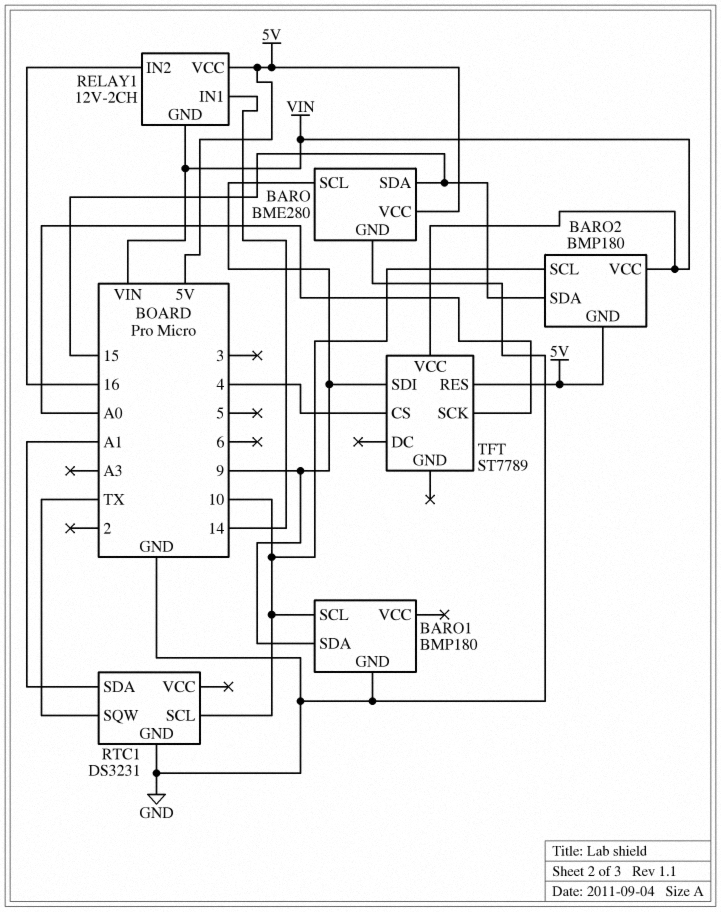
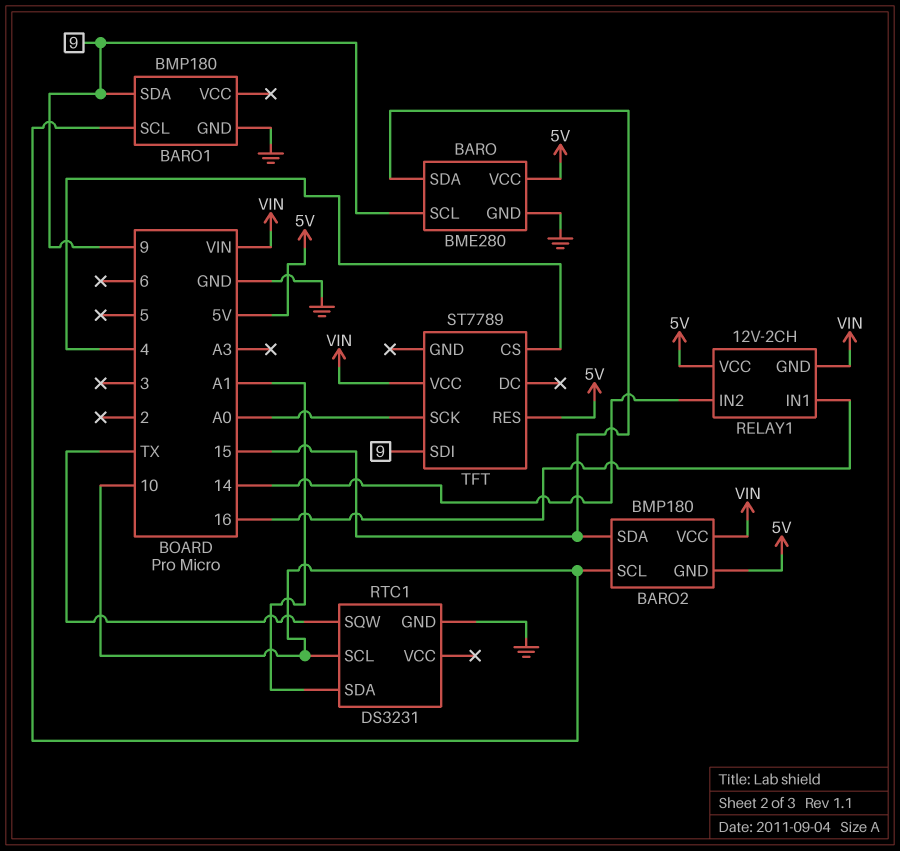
RELAY1 pin IN1: 14 -> 16
RELAY1 pin IN2: 16 -> 14

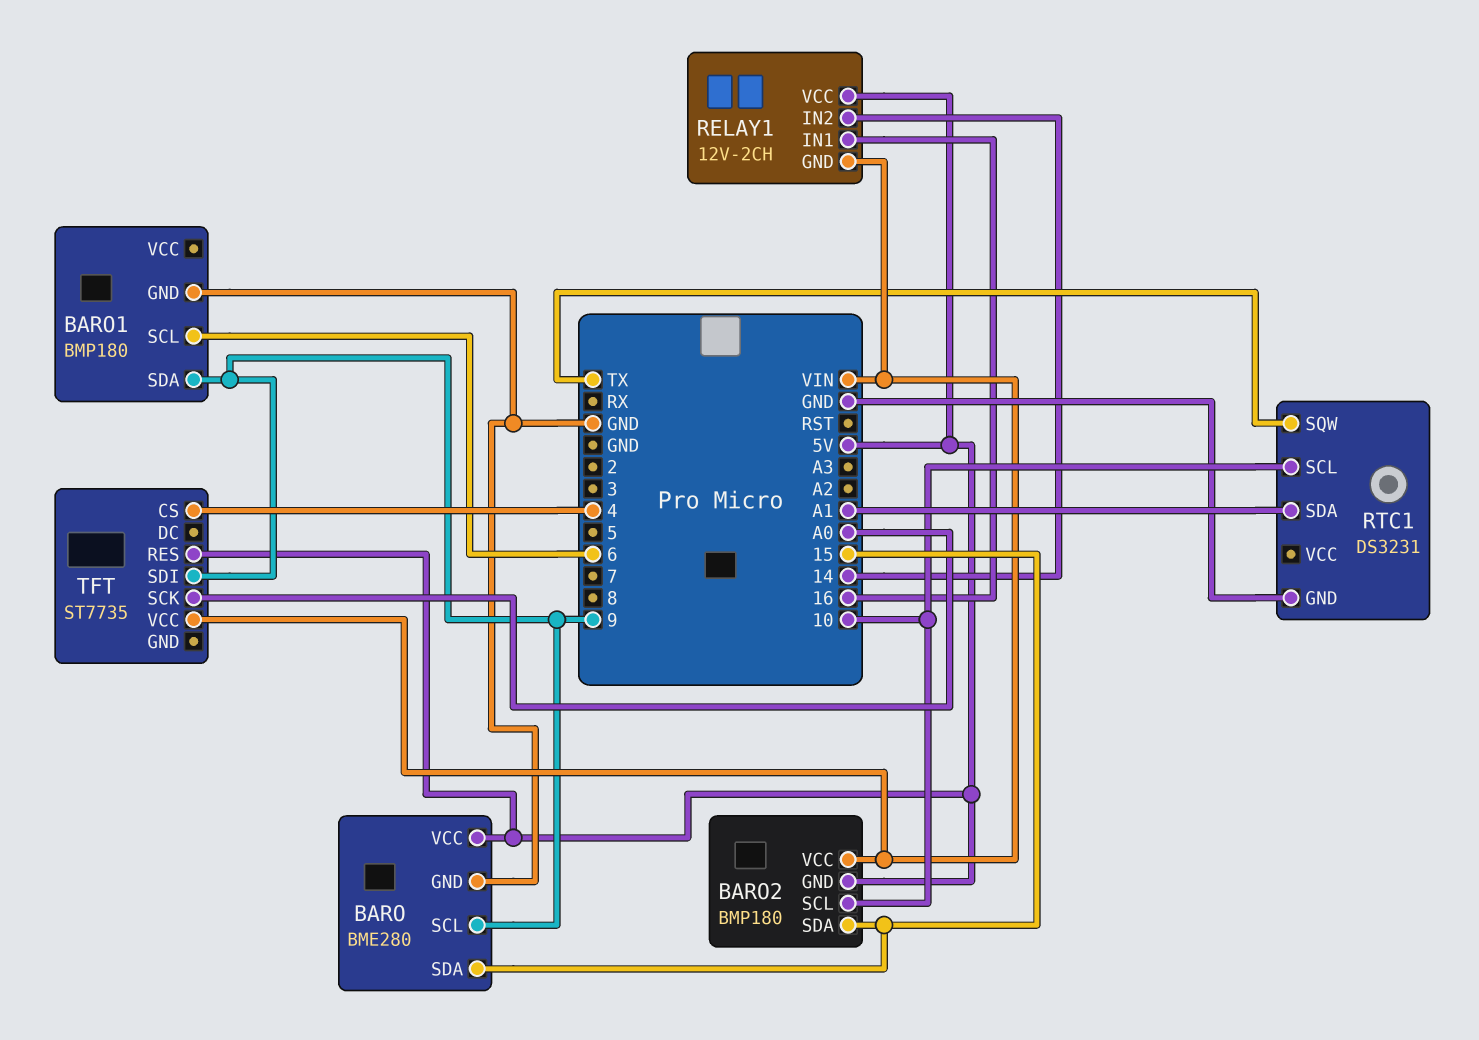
BARO1 pin SCL: 10 -> 6
TFT: ST7789 -> ST7735

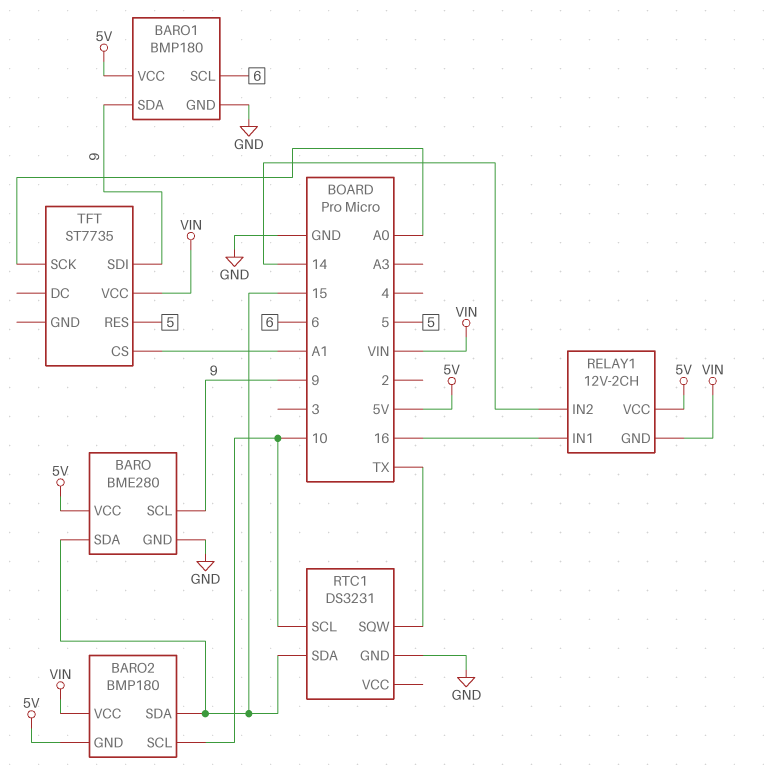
BARO1 pin VCC: none -> 5V
RTC1 pin SDA: A1 -> 15
TFT pin CS: 4 -> A1
TFT pin RES: 5V -> 5

